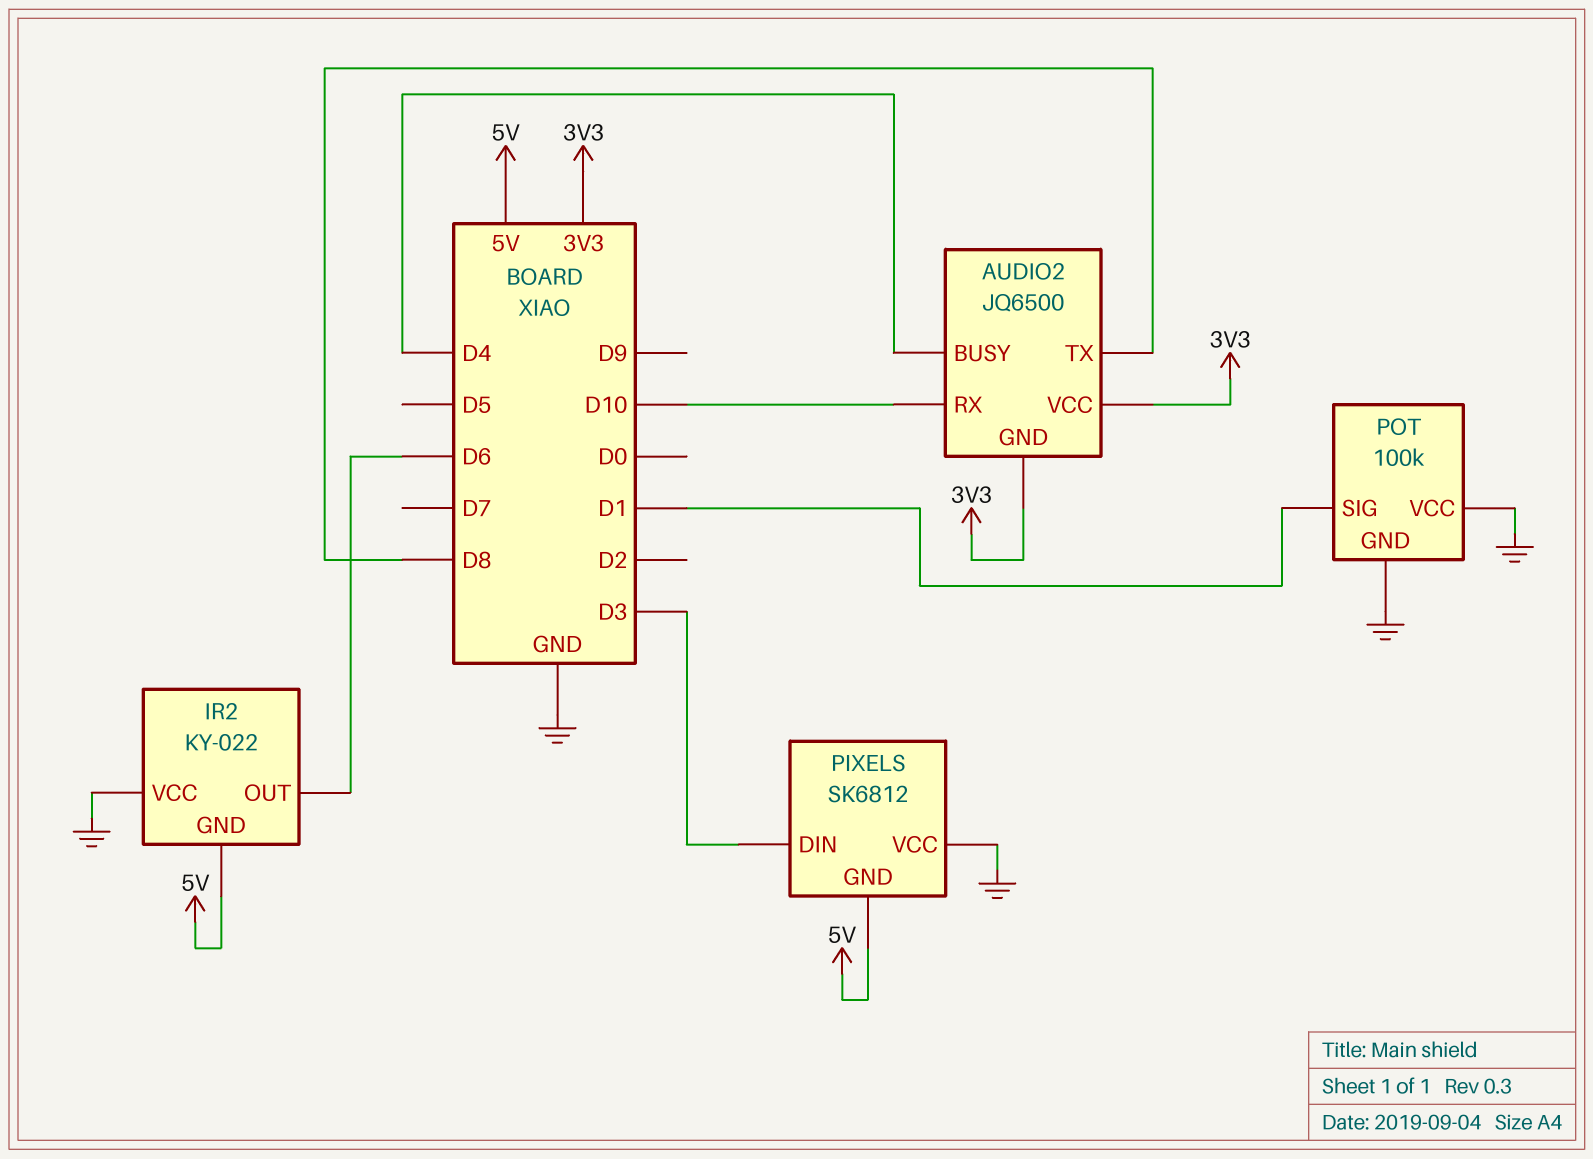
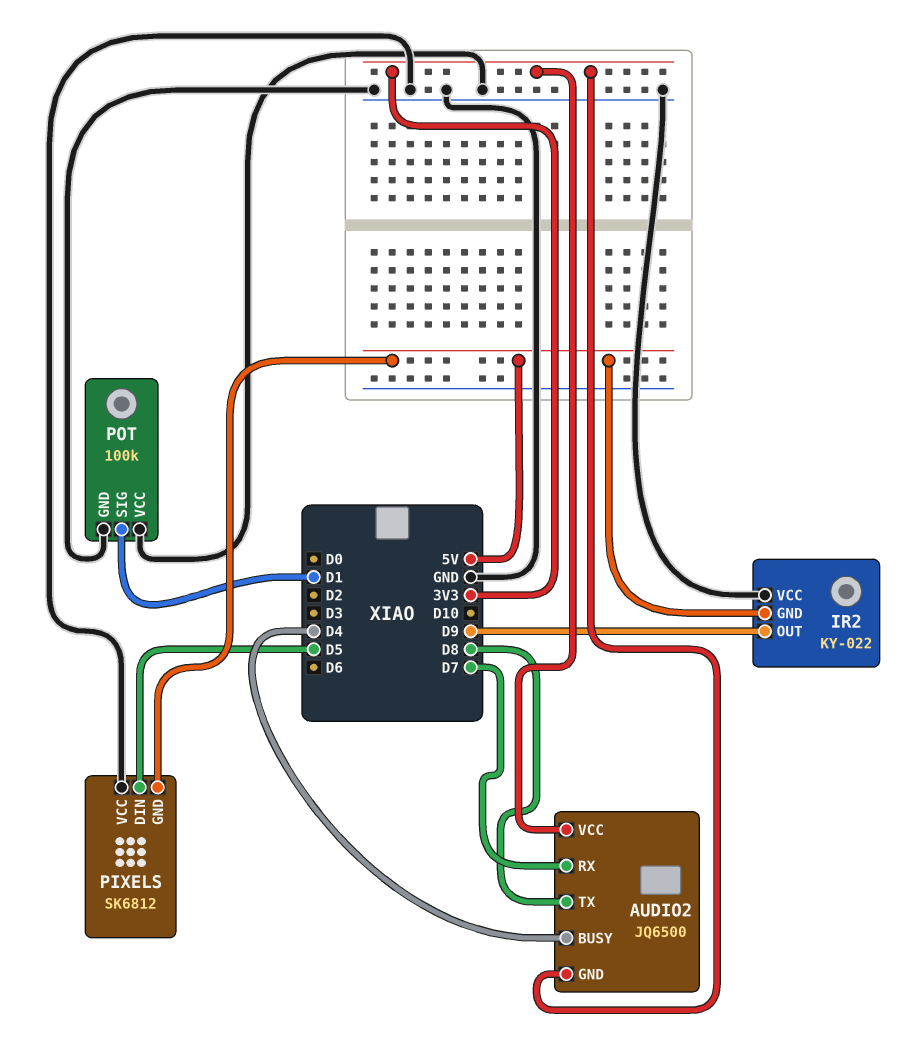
AUDIO2 pin RX: D10 -> D7
IR2 pin OUT: D6 -> D9
PIXELS pin DIN: D3 -> D5

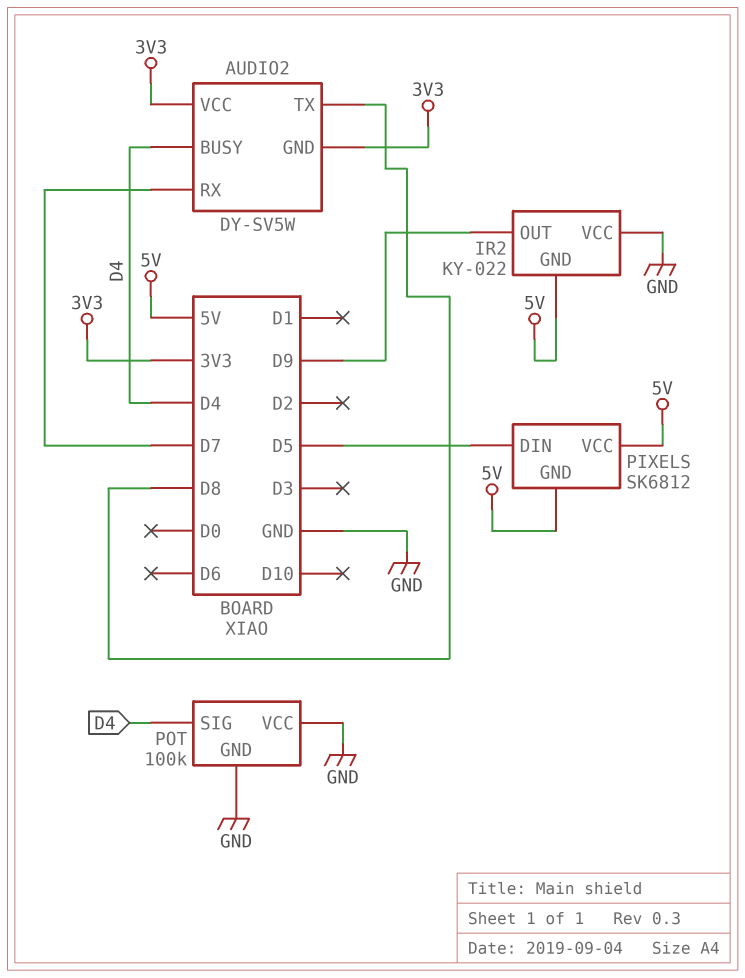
AUDIO2: JQ6500 -> DY-SV5W
PIXELS pin VCC: GND -> 5V
POT pin SIG: D1 -> D4

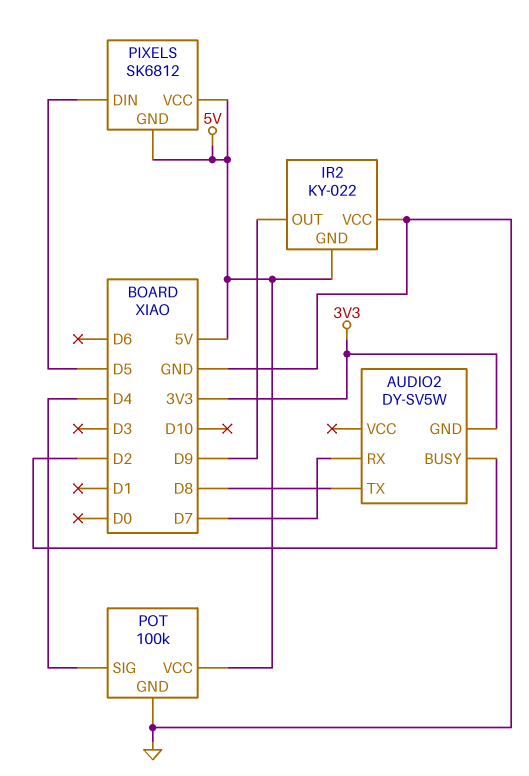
AUDIO2 pin BUSY: D4 -> D2
AUDIO2 pin VCC: 3V3 -> none
POT pin VCC: GND -> 5V

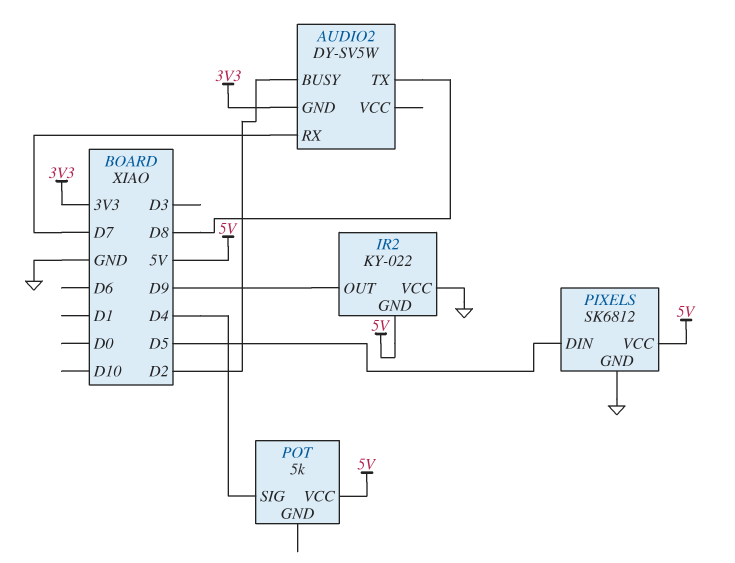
PIXELS pin GND: 5V -> GND
POT: 100k -> 5k
POT pin GND: GND -> none

